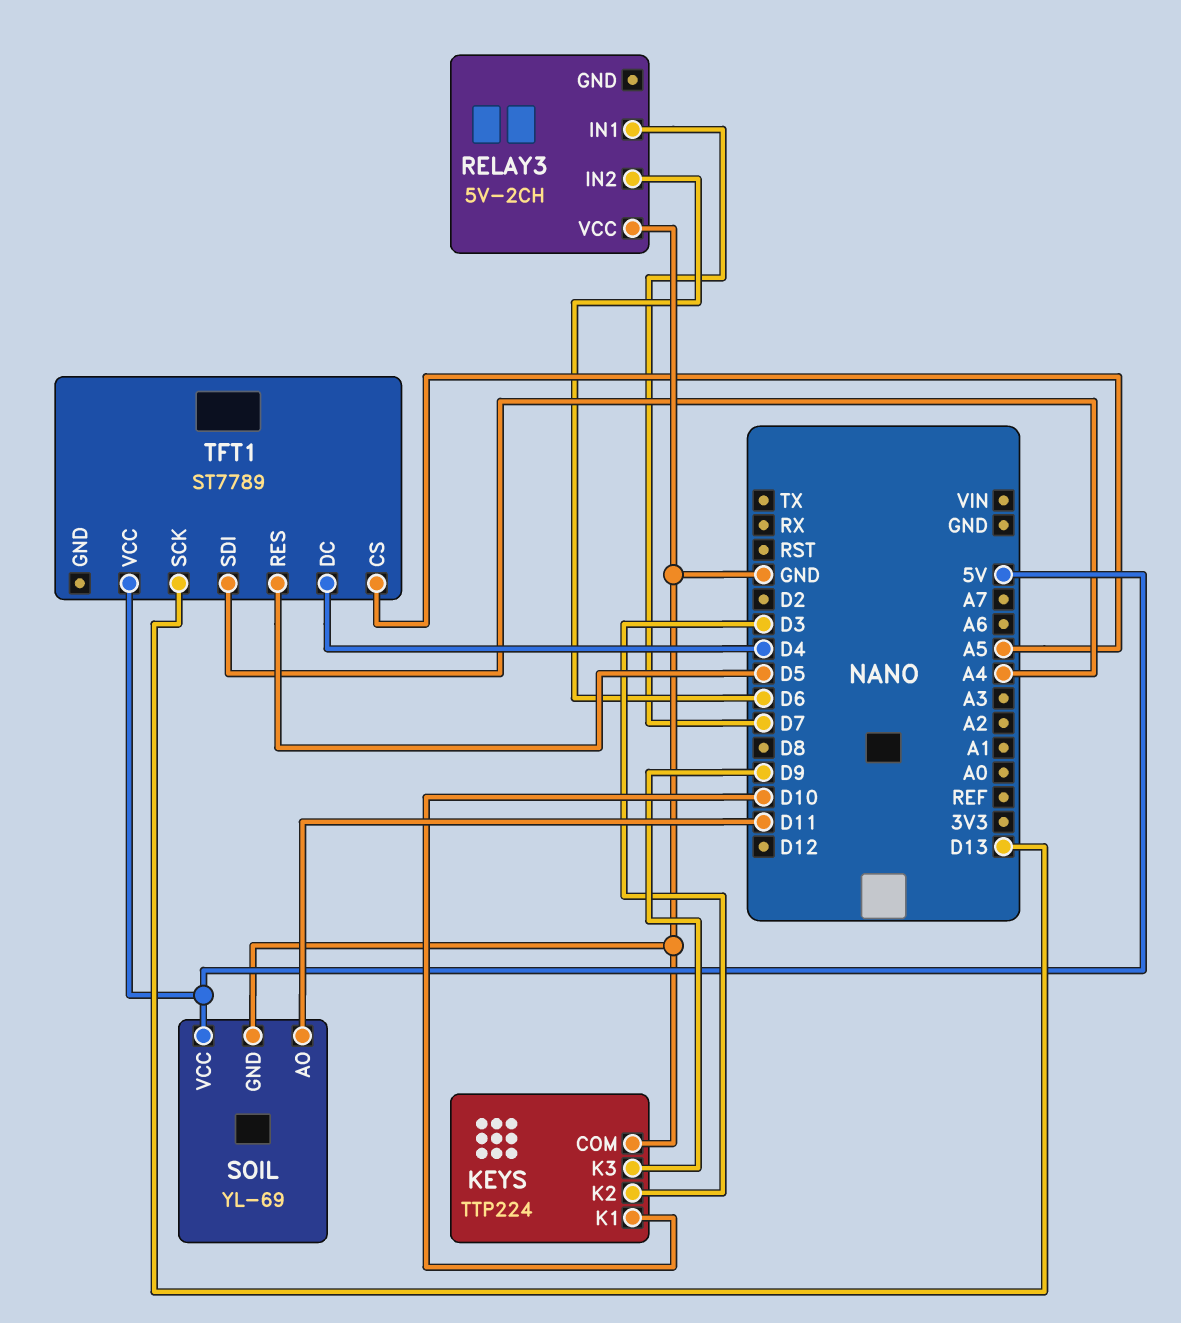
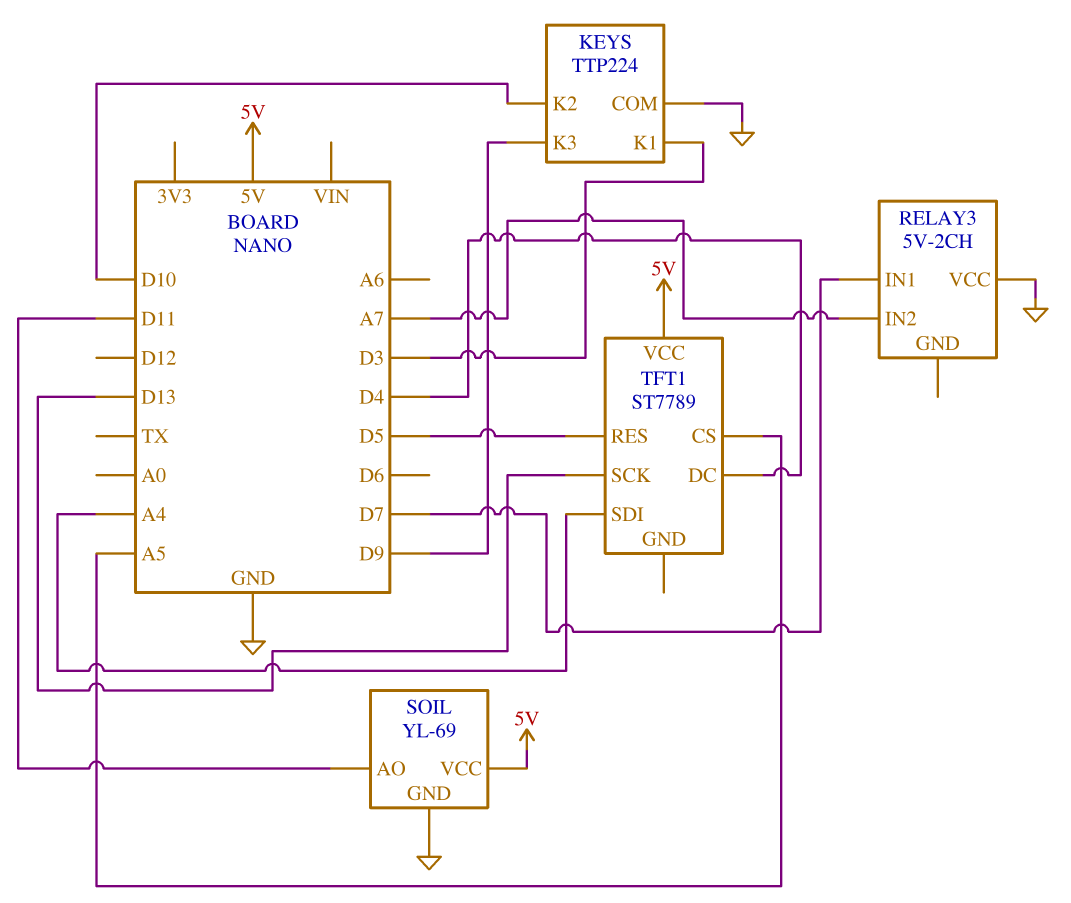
KEYS pin K1: D10 -> D3
KEYS pin K2: D3 -> D10
RELAY3 pin IN2: D6 -> A7

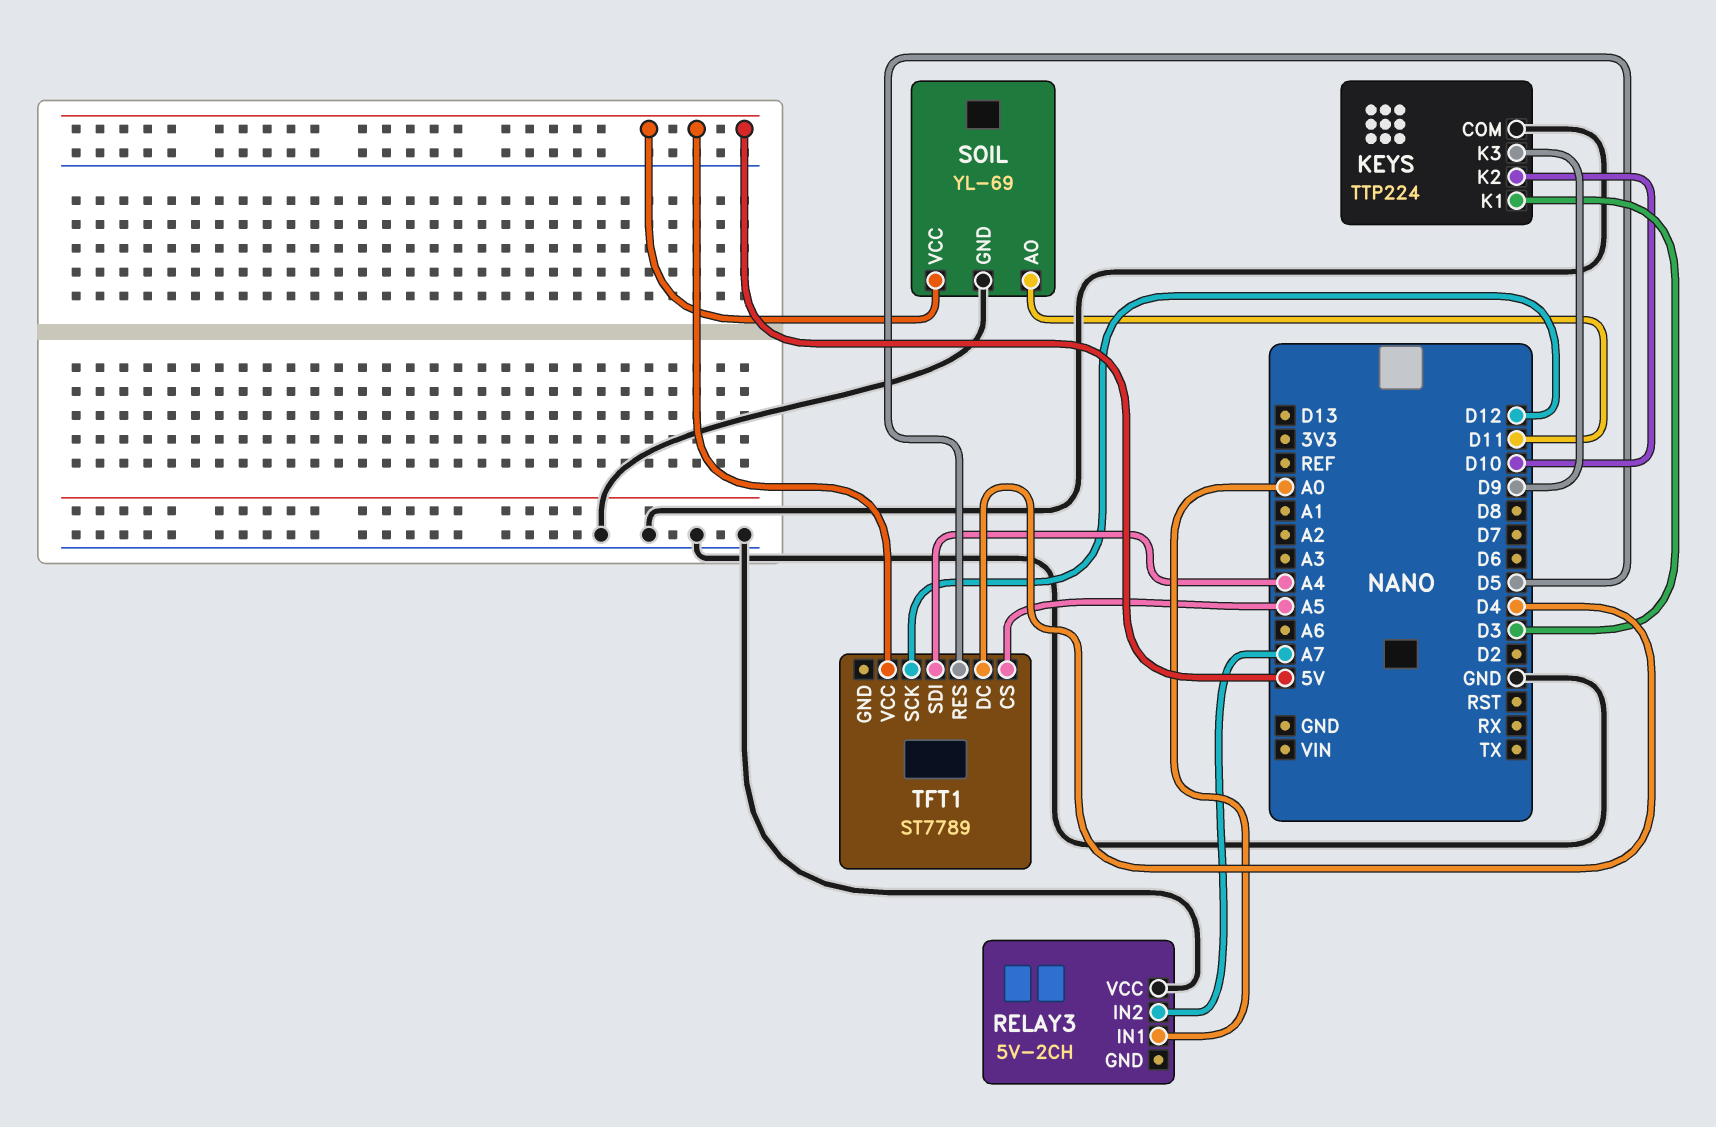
RELAY3 pin IN1: D7 -> A0
TFT1 pin SCK: D13 -> D12

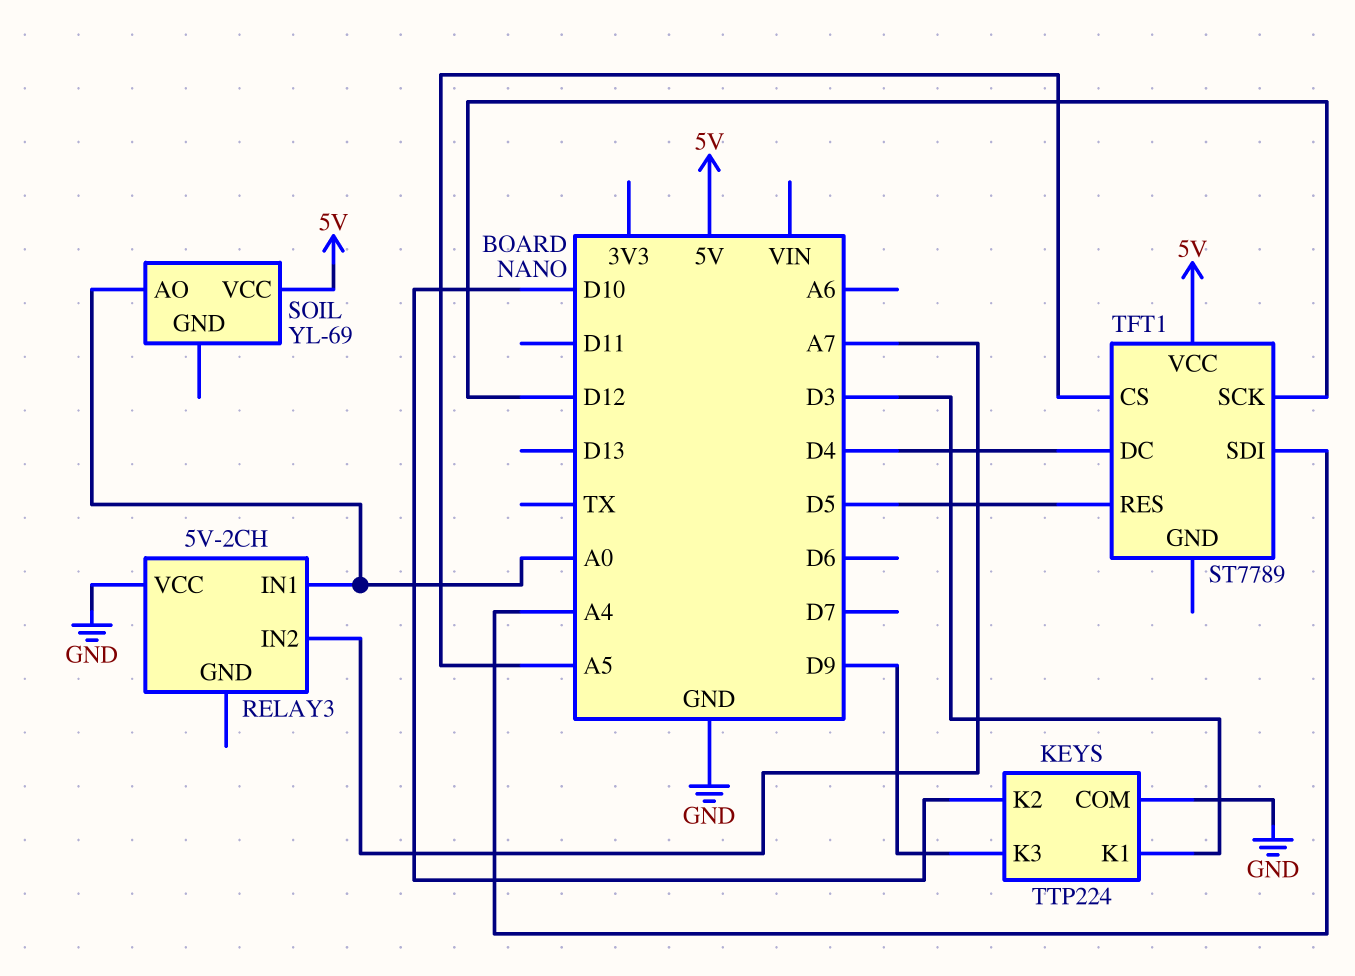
SOIL pin AO: D11 -> A0
SOIL pin GND: GND -> none

